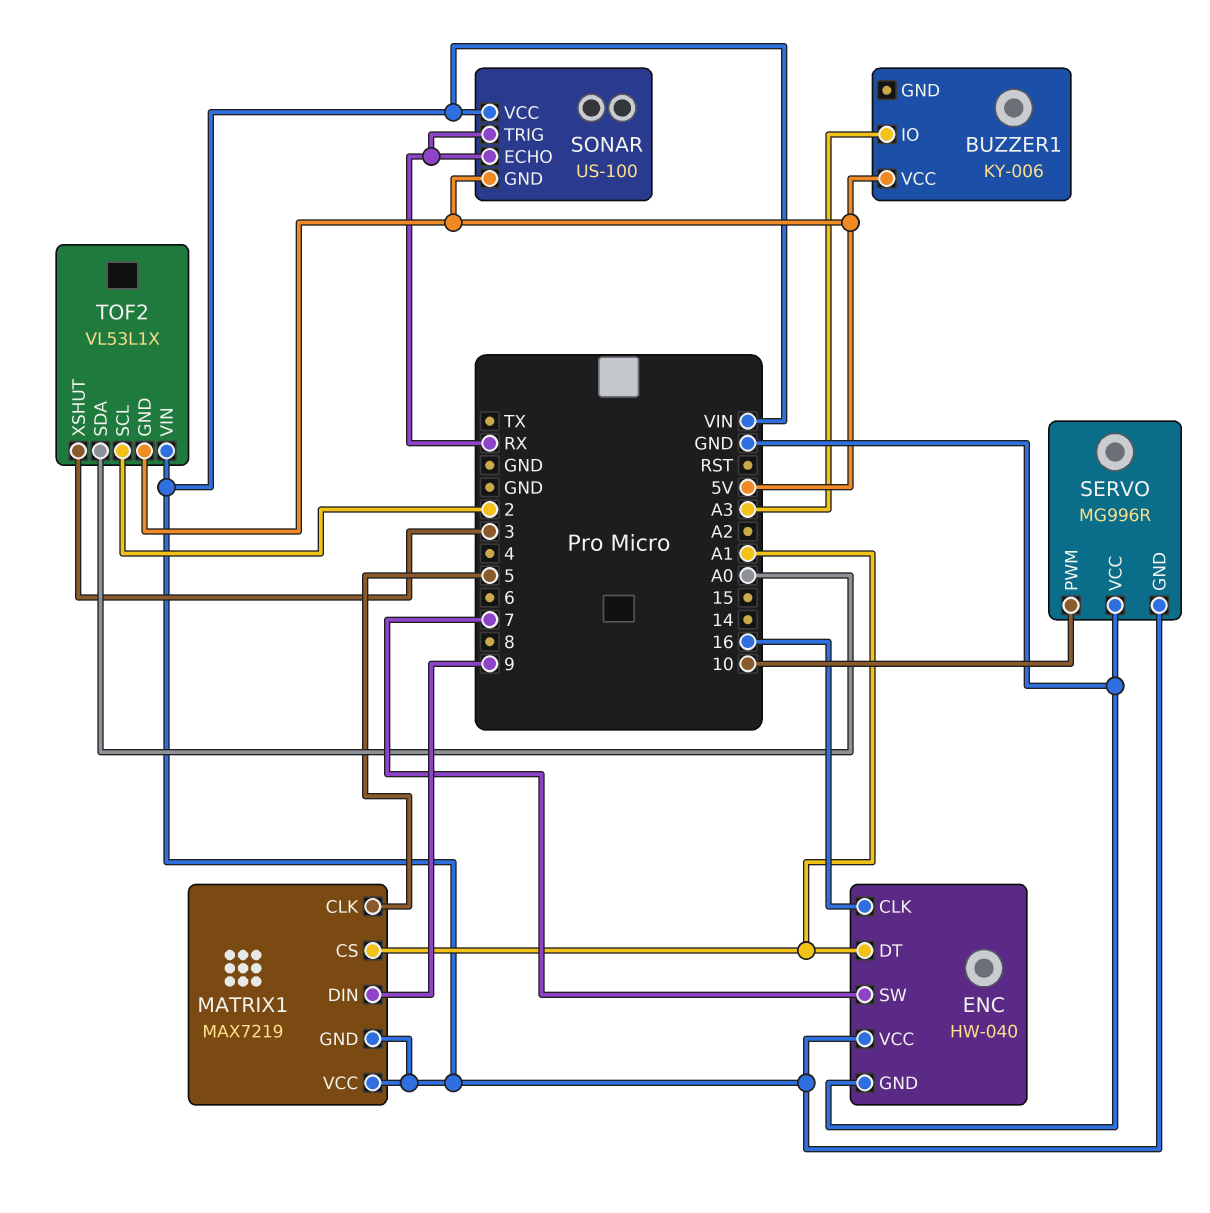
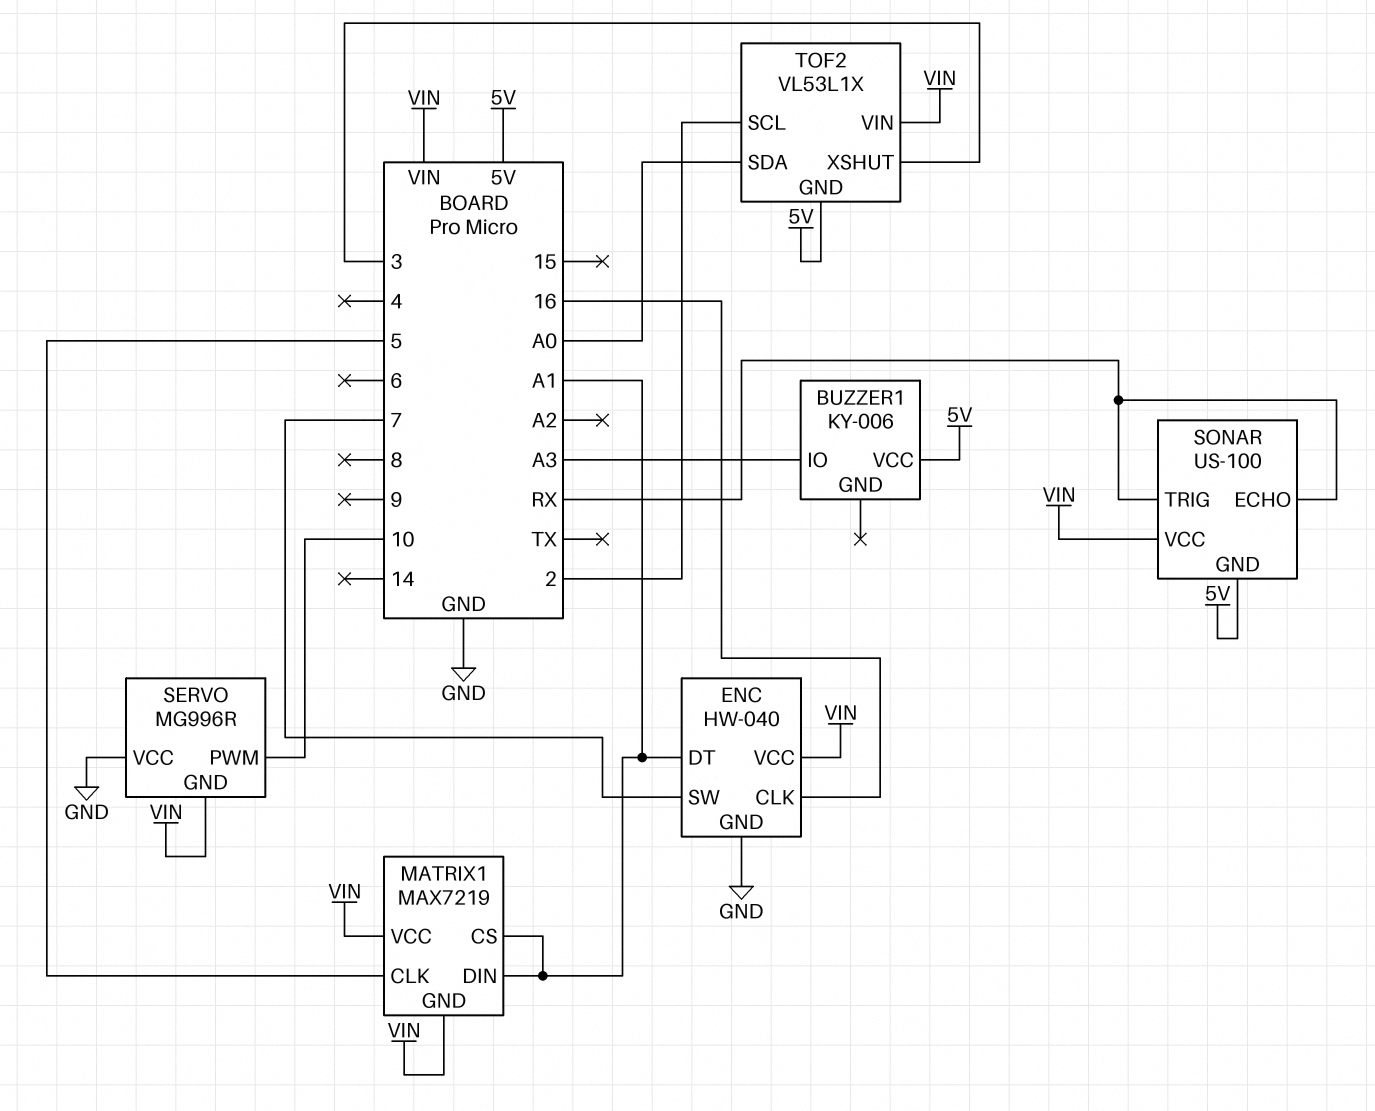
MATRIX1 pin DIN: 9 -> A1

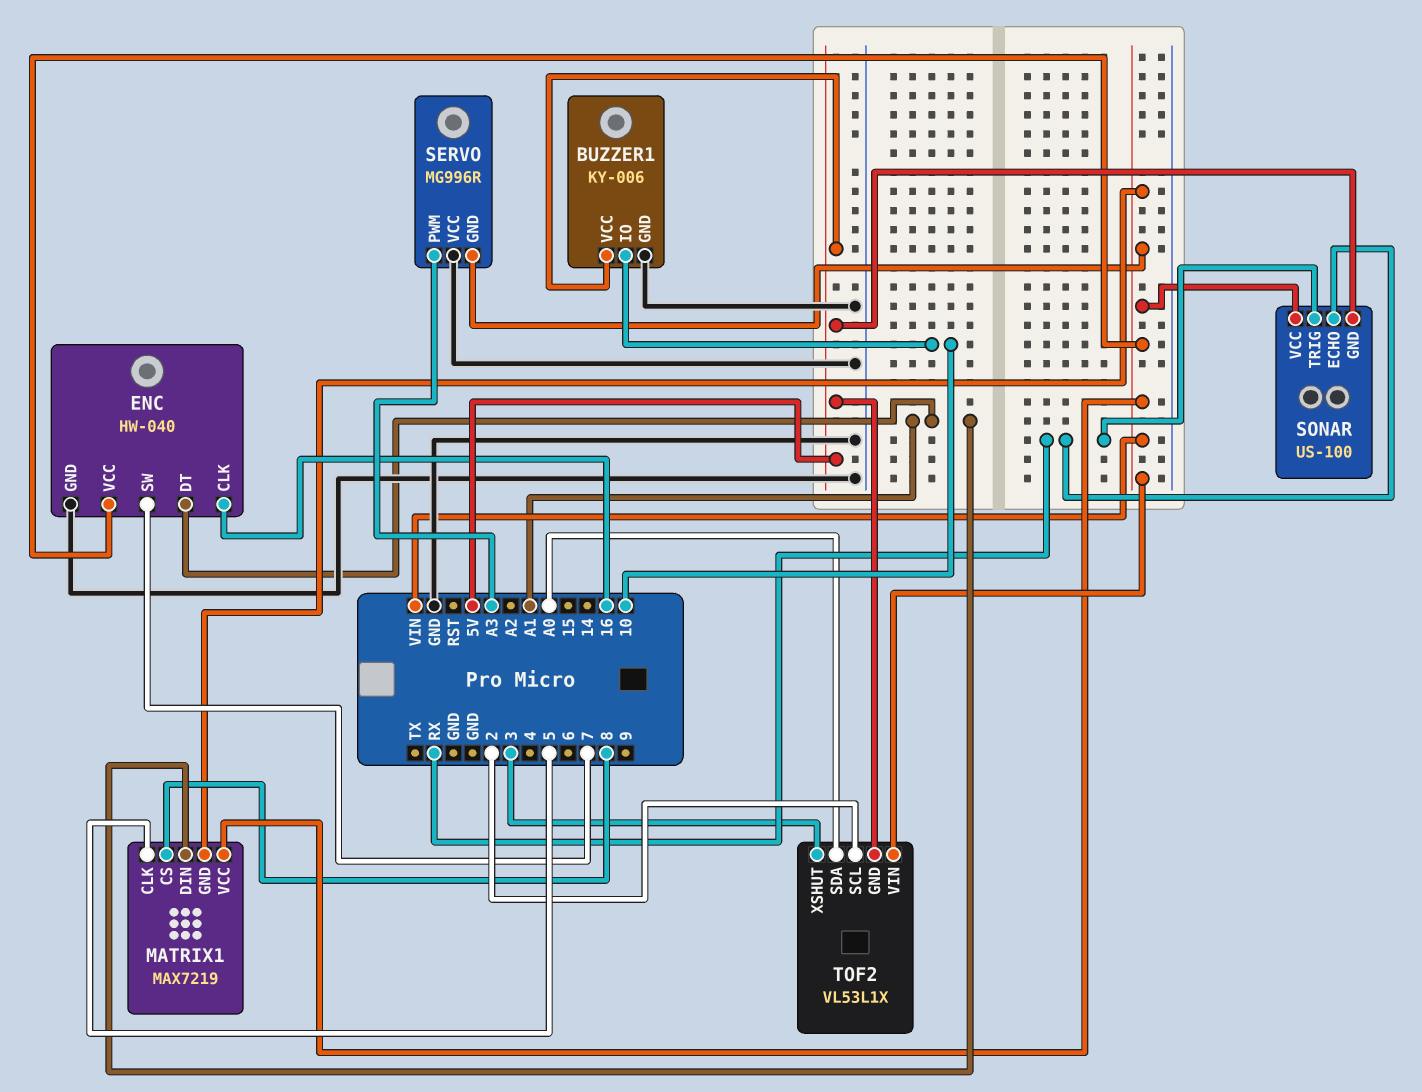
BUZZER1 pin GND: none -> GND
BUZZER1 pin IO: A3 -> 10
MATRIX1 pin CS: A1 -> 8
SERVO pin PWM: 10 -> A3

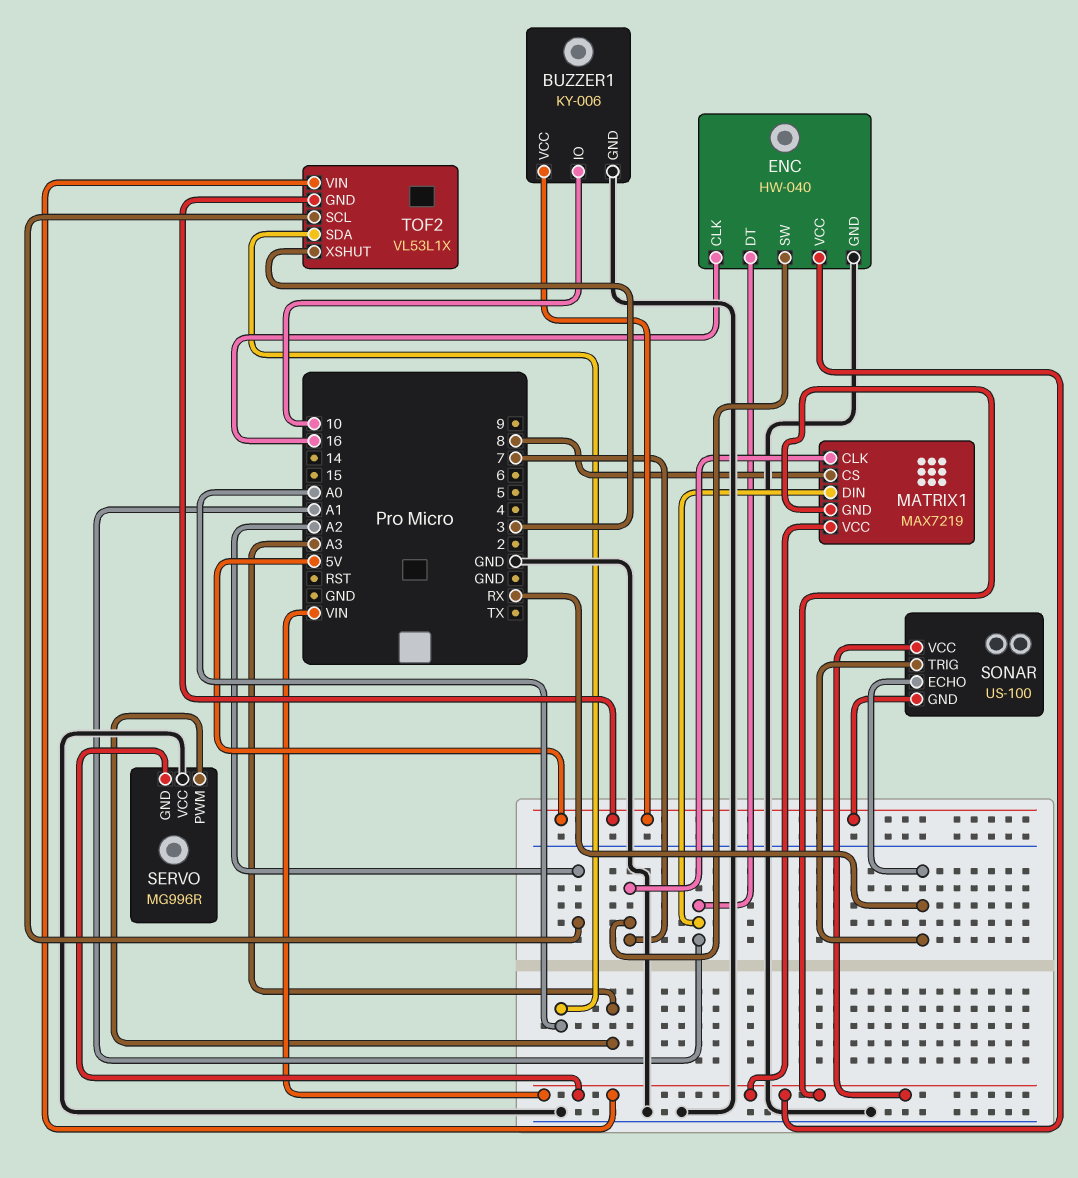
MATRIX1 pin CLK: 5 -> 7
TOF2 pin SCL: 2 -> A2

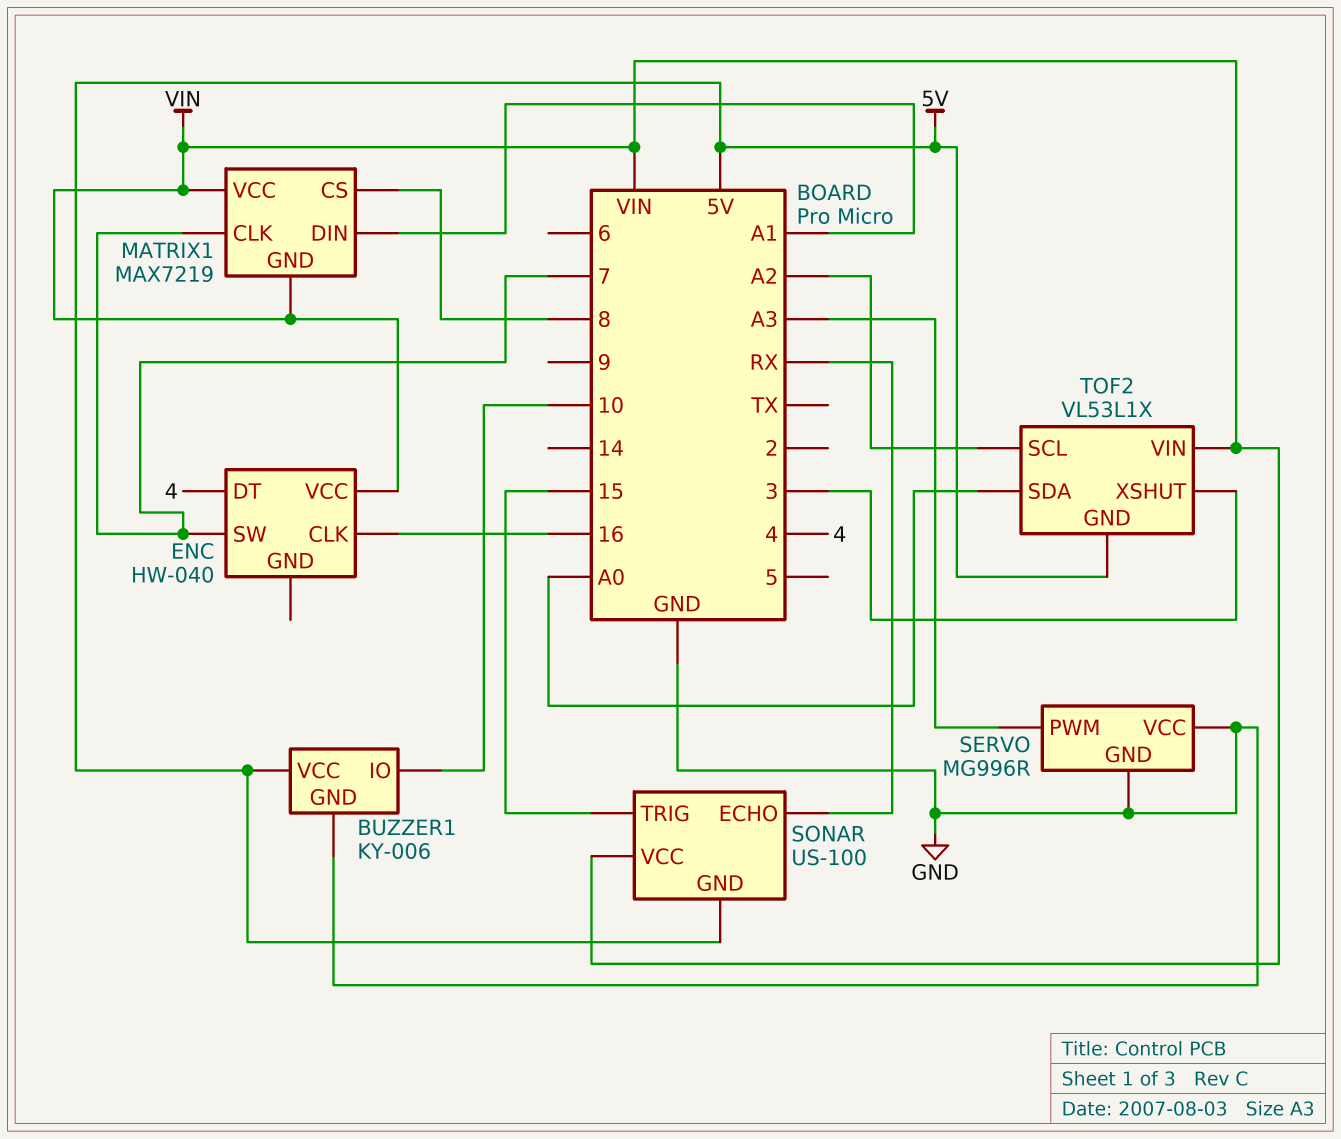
ENC pin DT: A1 -> 4
ENC pin GND: GND -> none
SERVO pin GND: VIN -> GND
SONAR pin TRIG: RX -> 15

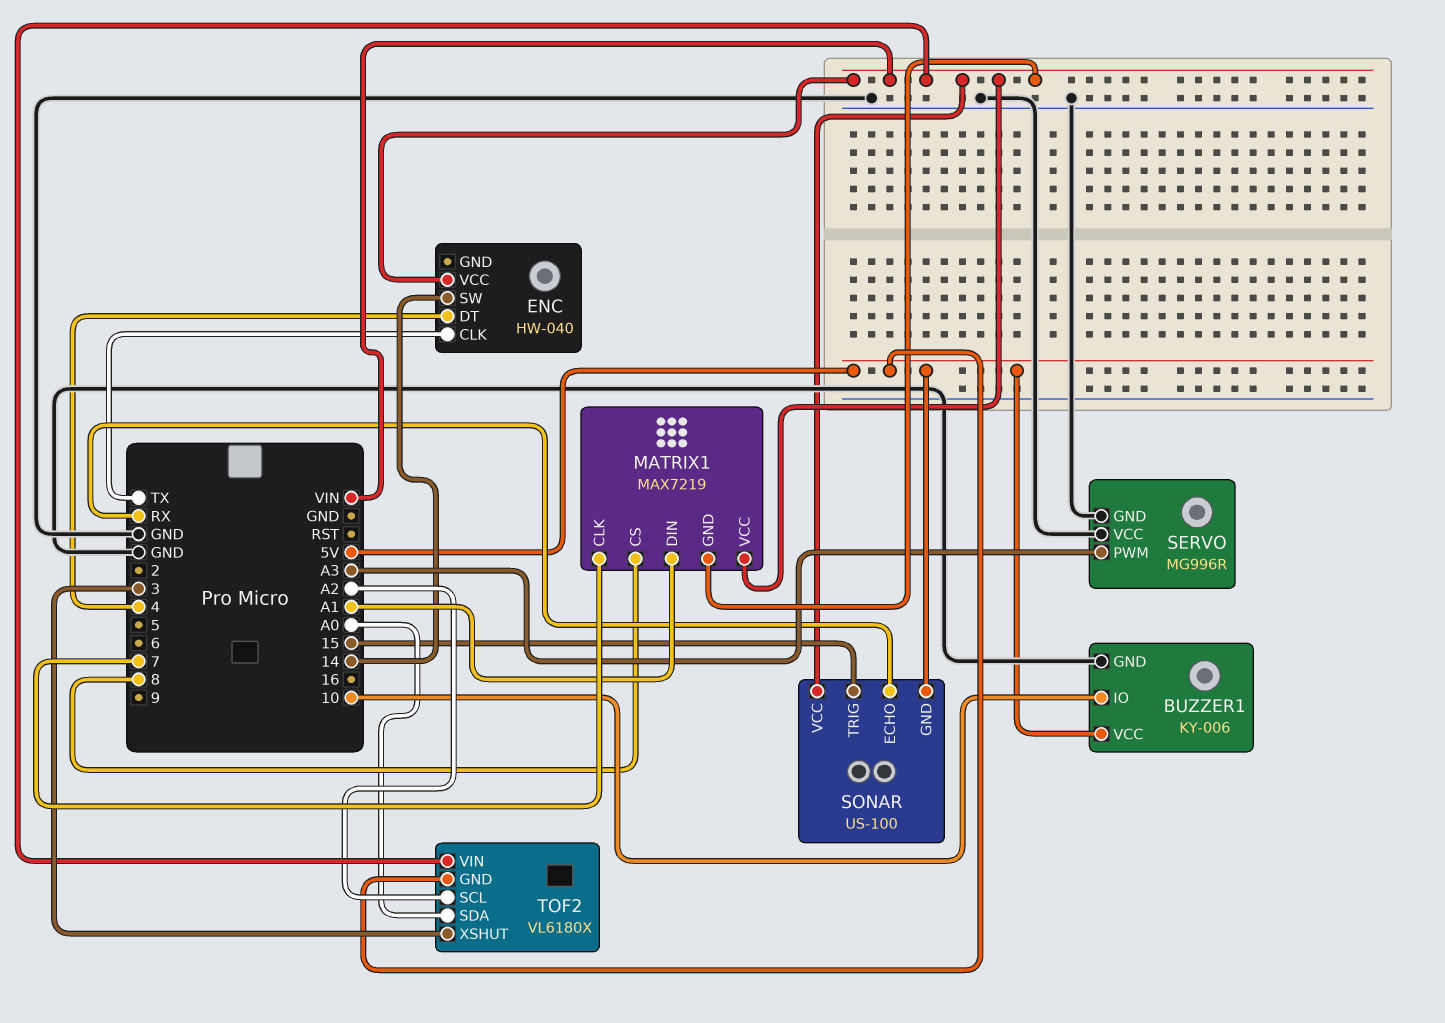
ENC pin CLK: 16 -> TX
ENC pin SW: 7 -> 14
TOF2: VL53L1X -> VL6180X

